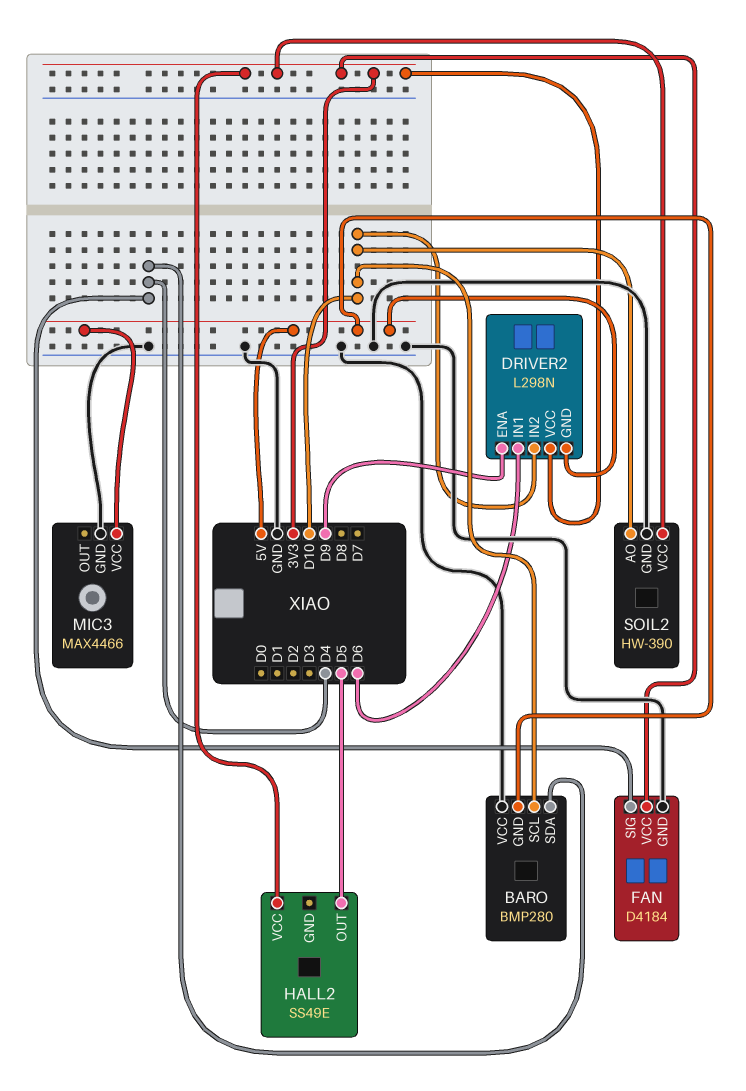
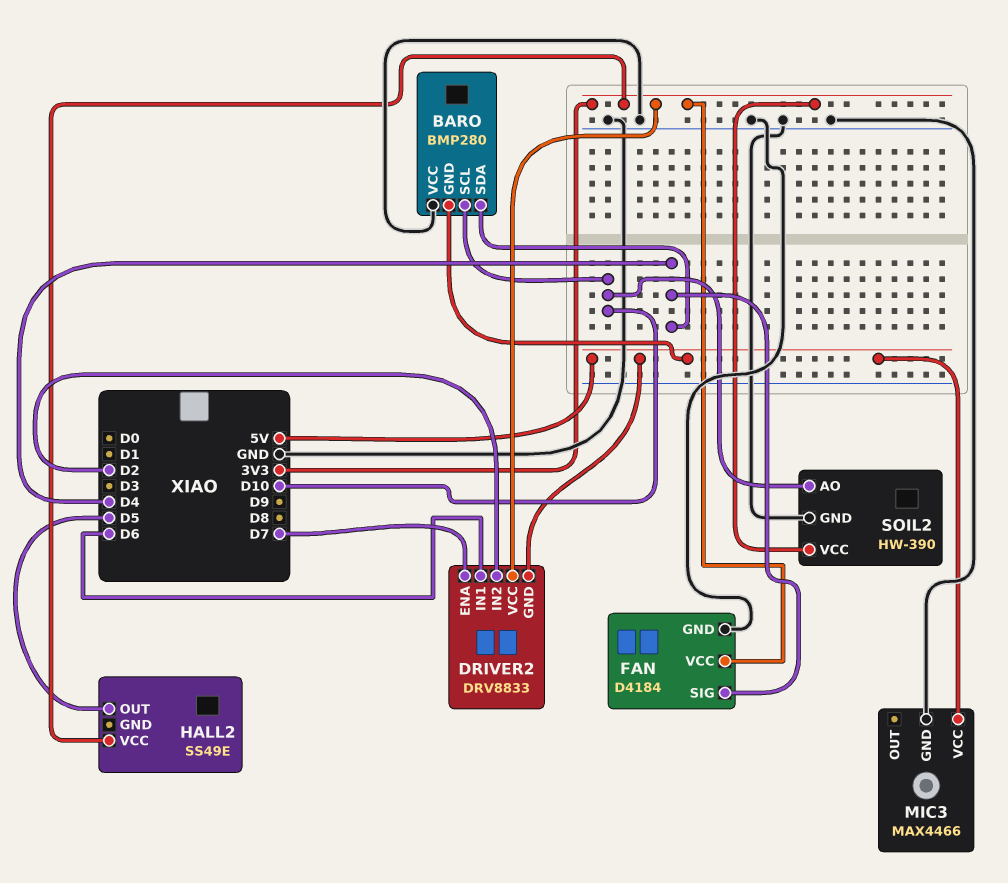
DRIVER2: L298N -> DRV8833
DRIVER2 pin ENA: D9 -> D7
DRIVER2 pin IN2: D10 -> D2

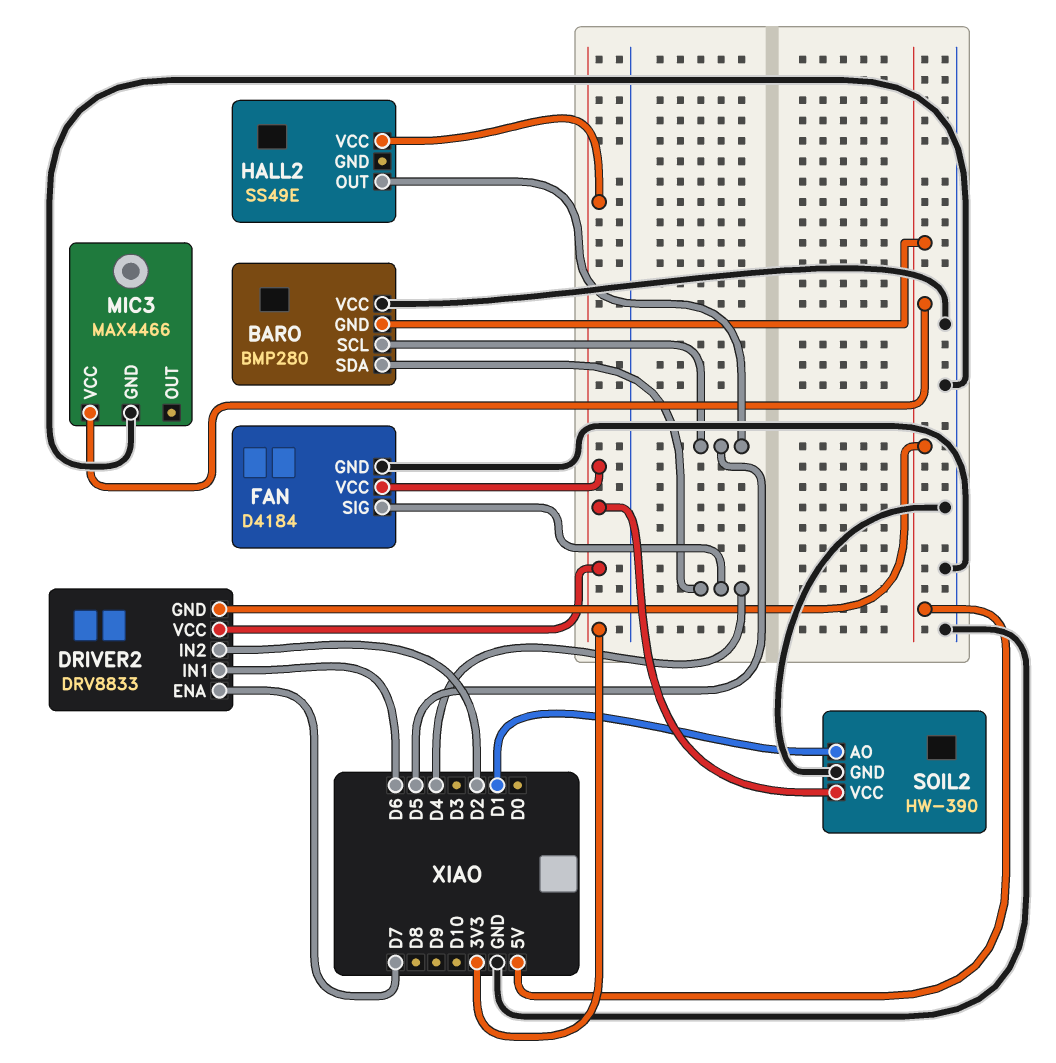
BARO pin SCL: D10 -> D5
SOIL2 pin AO: D10 -> D1

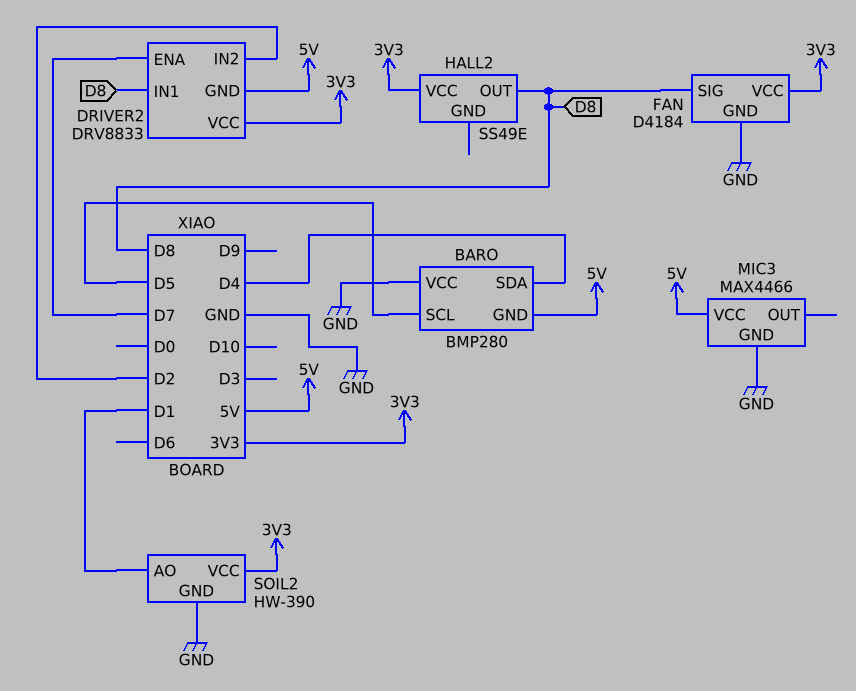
DRIVER2 pin IN1: D6 -> D8
FAN pin SIG: D4 -> D8
HALL2 pin OUT: D5 -> D8

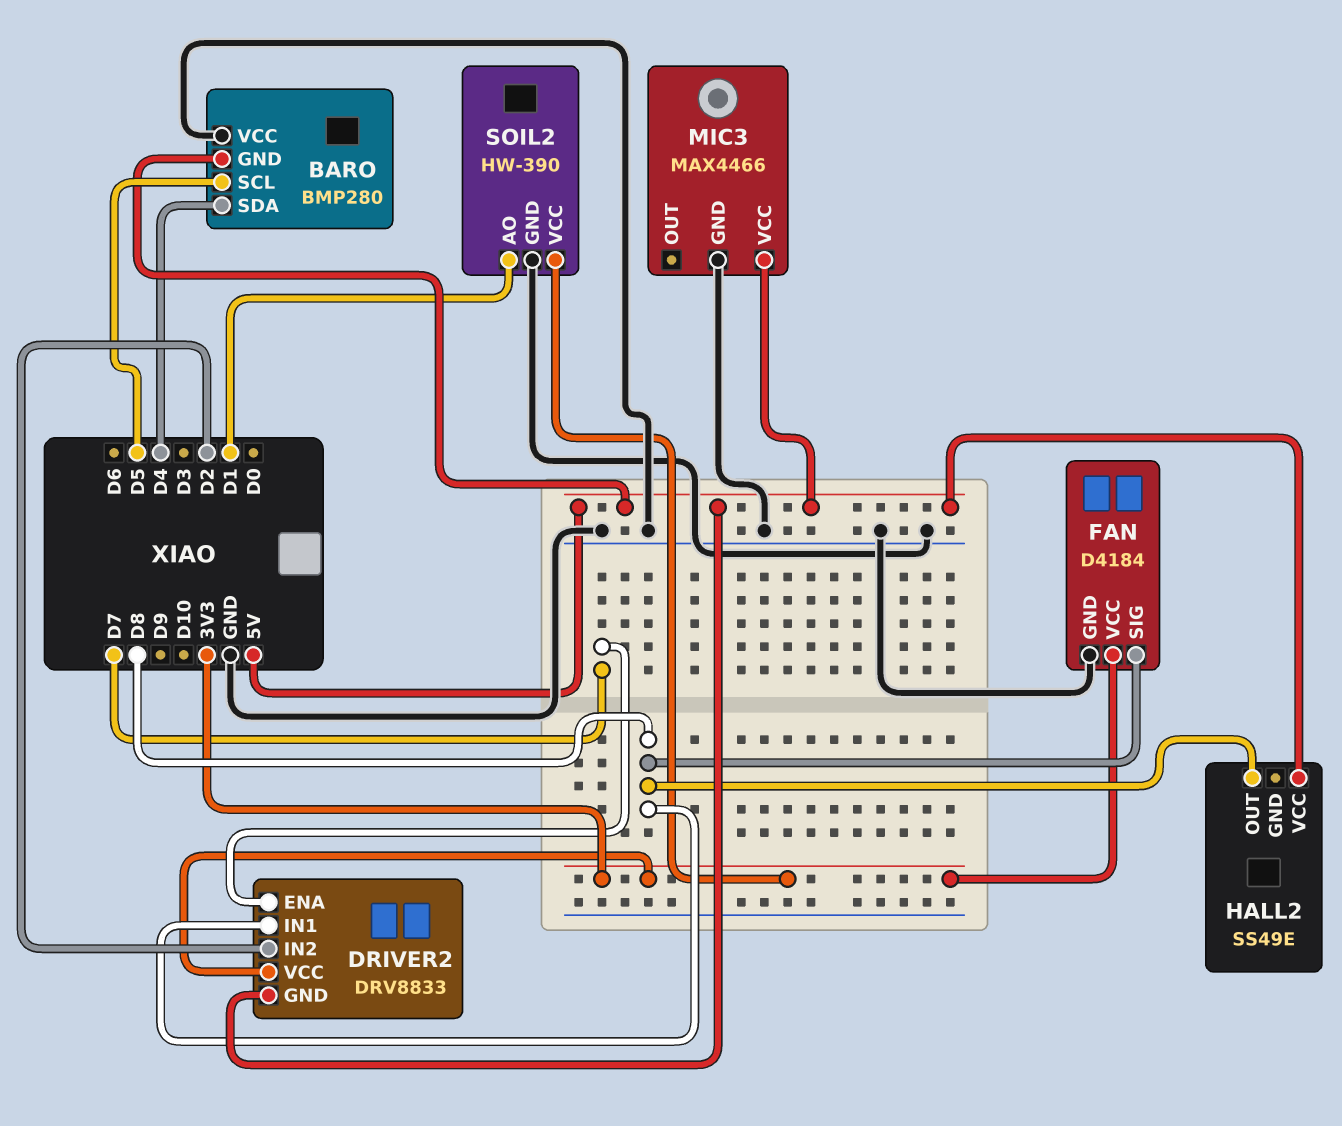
HALL2 pin VCC: 3V3 -> 5V

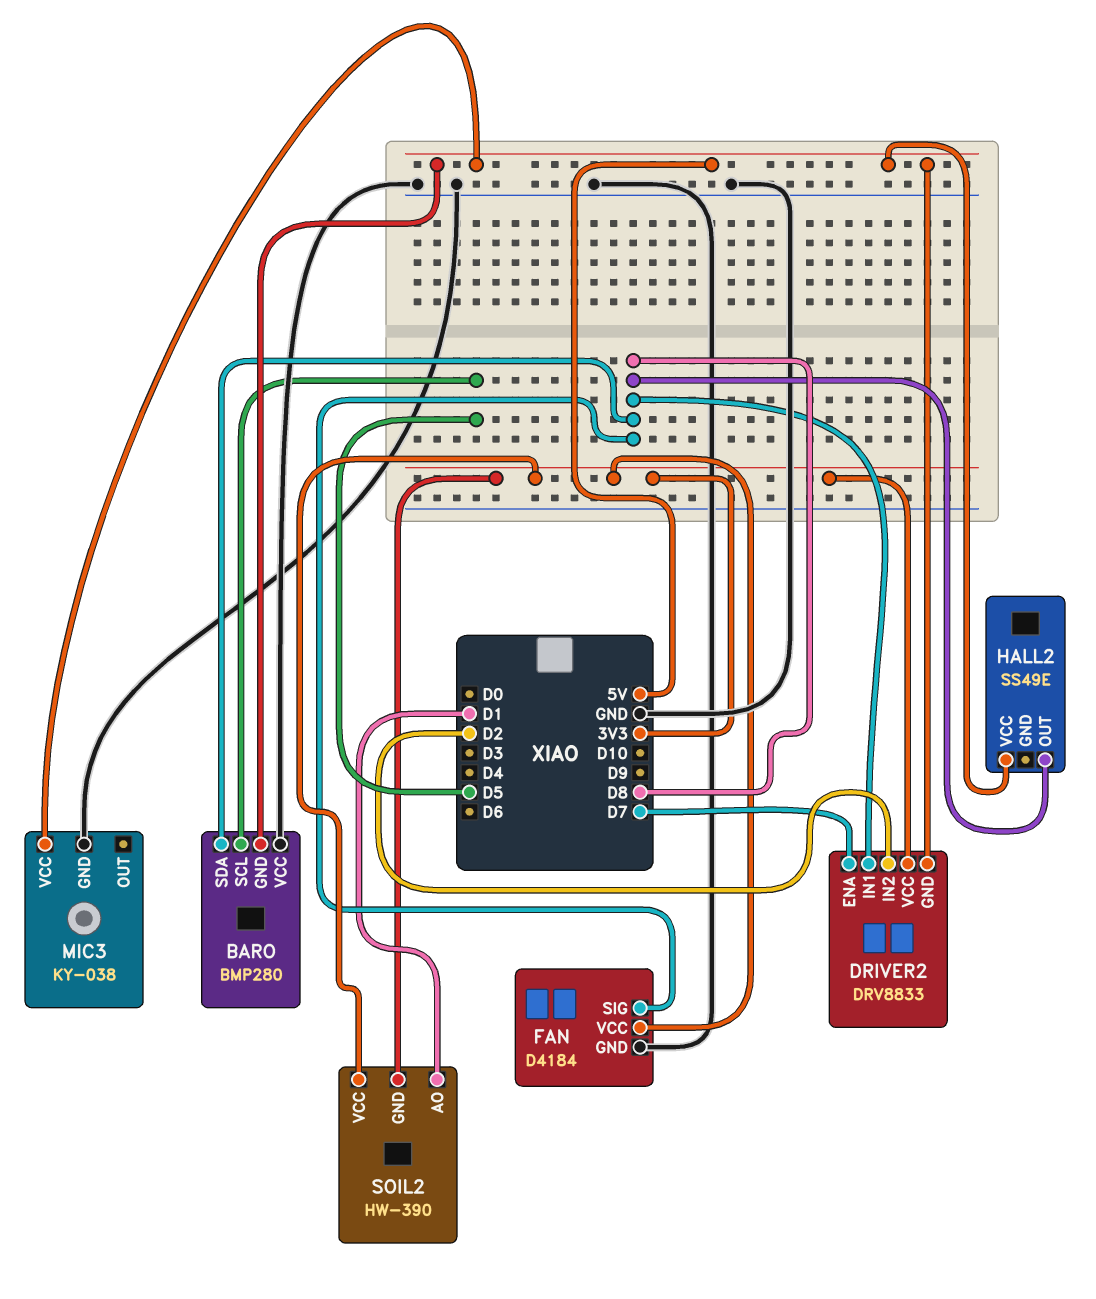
BARO pin SDA: D4 -> D8
MIC3: MAX4466 -> KY-038
SOIL2 pin GND: GND -> 3V3

